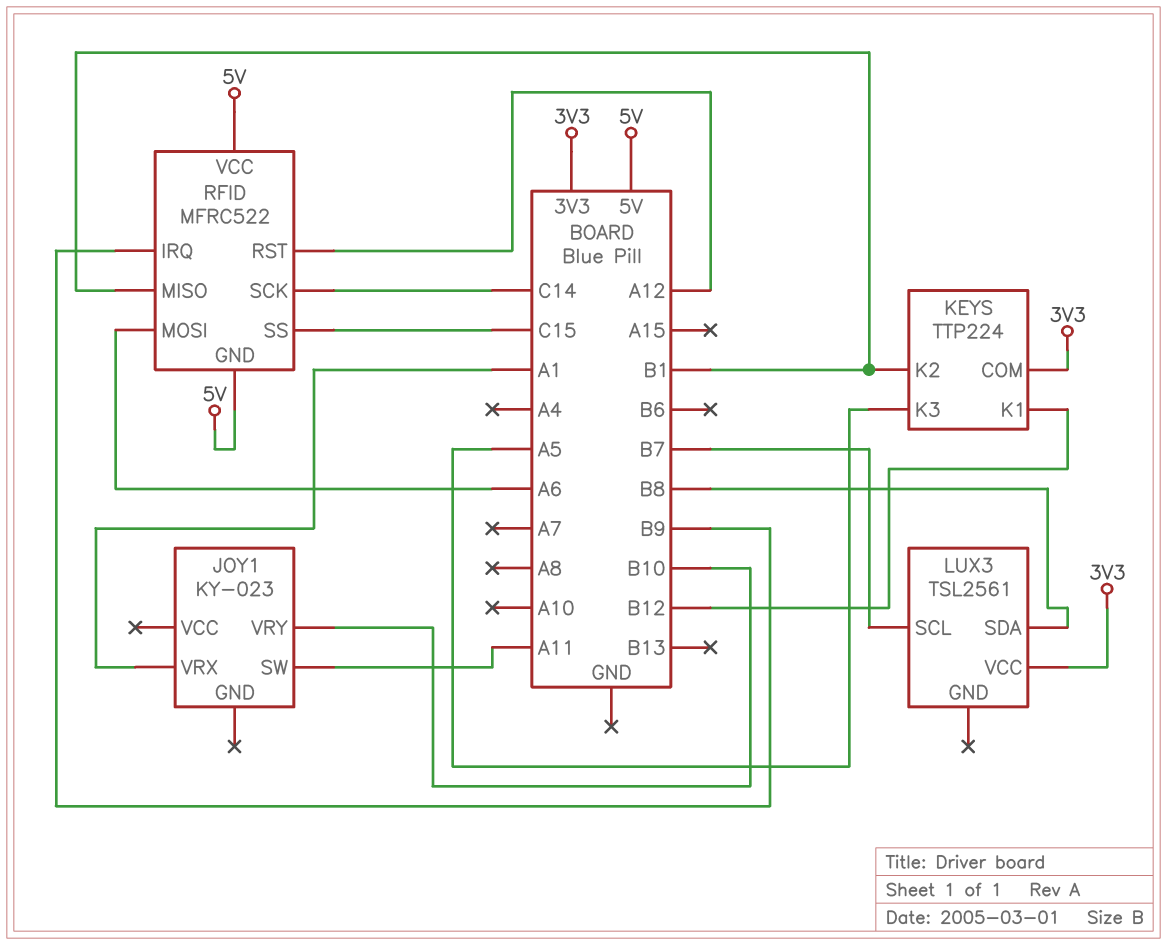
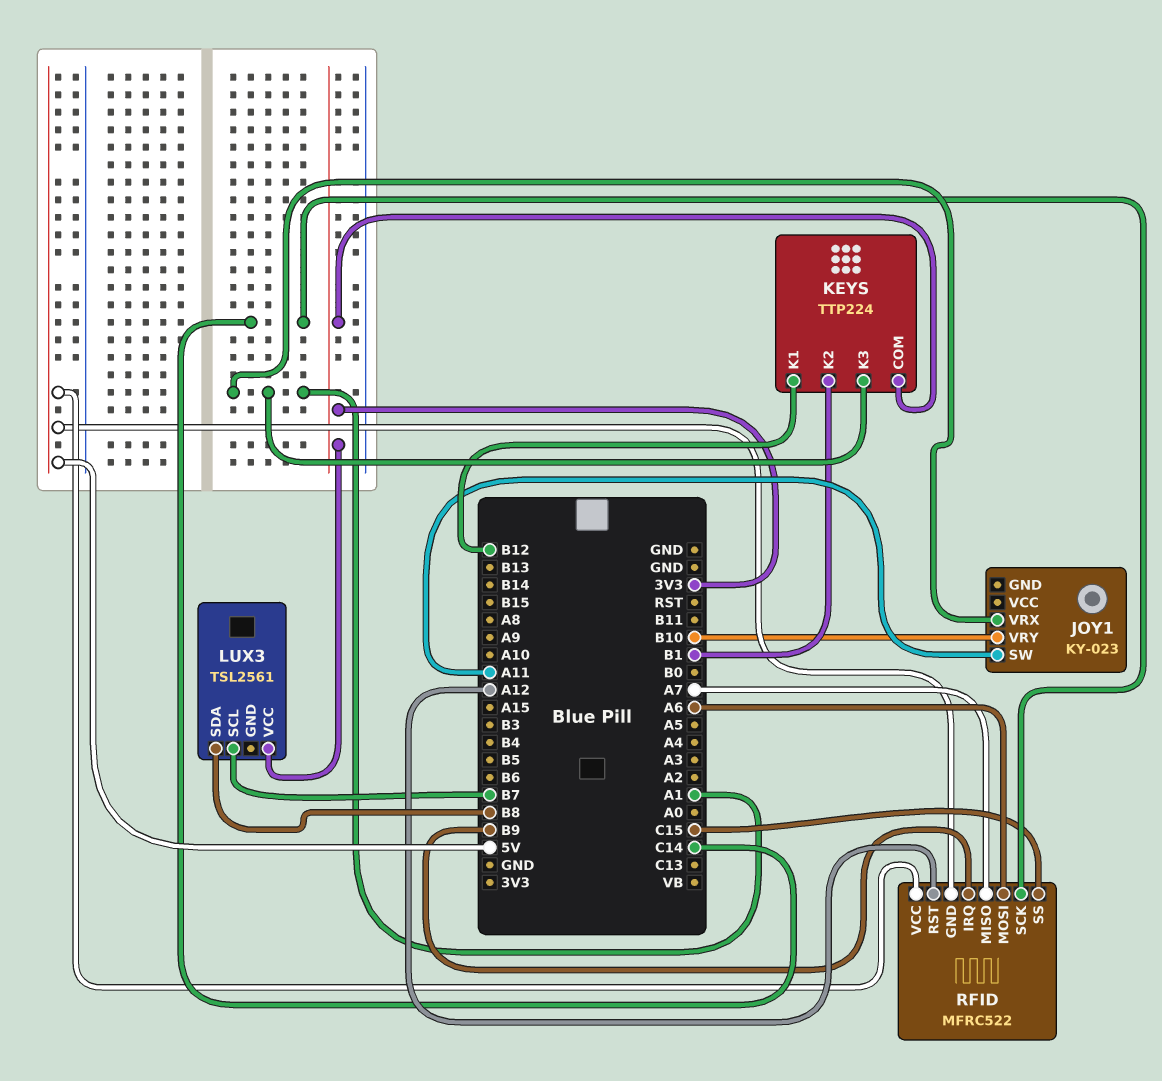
KEYS pin K3: A5 -> A1
RFID pin MISO: B1 -> A7

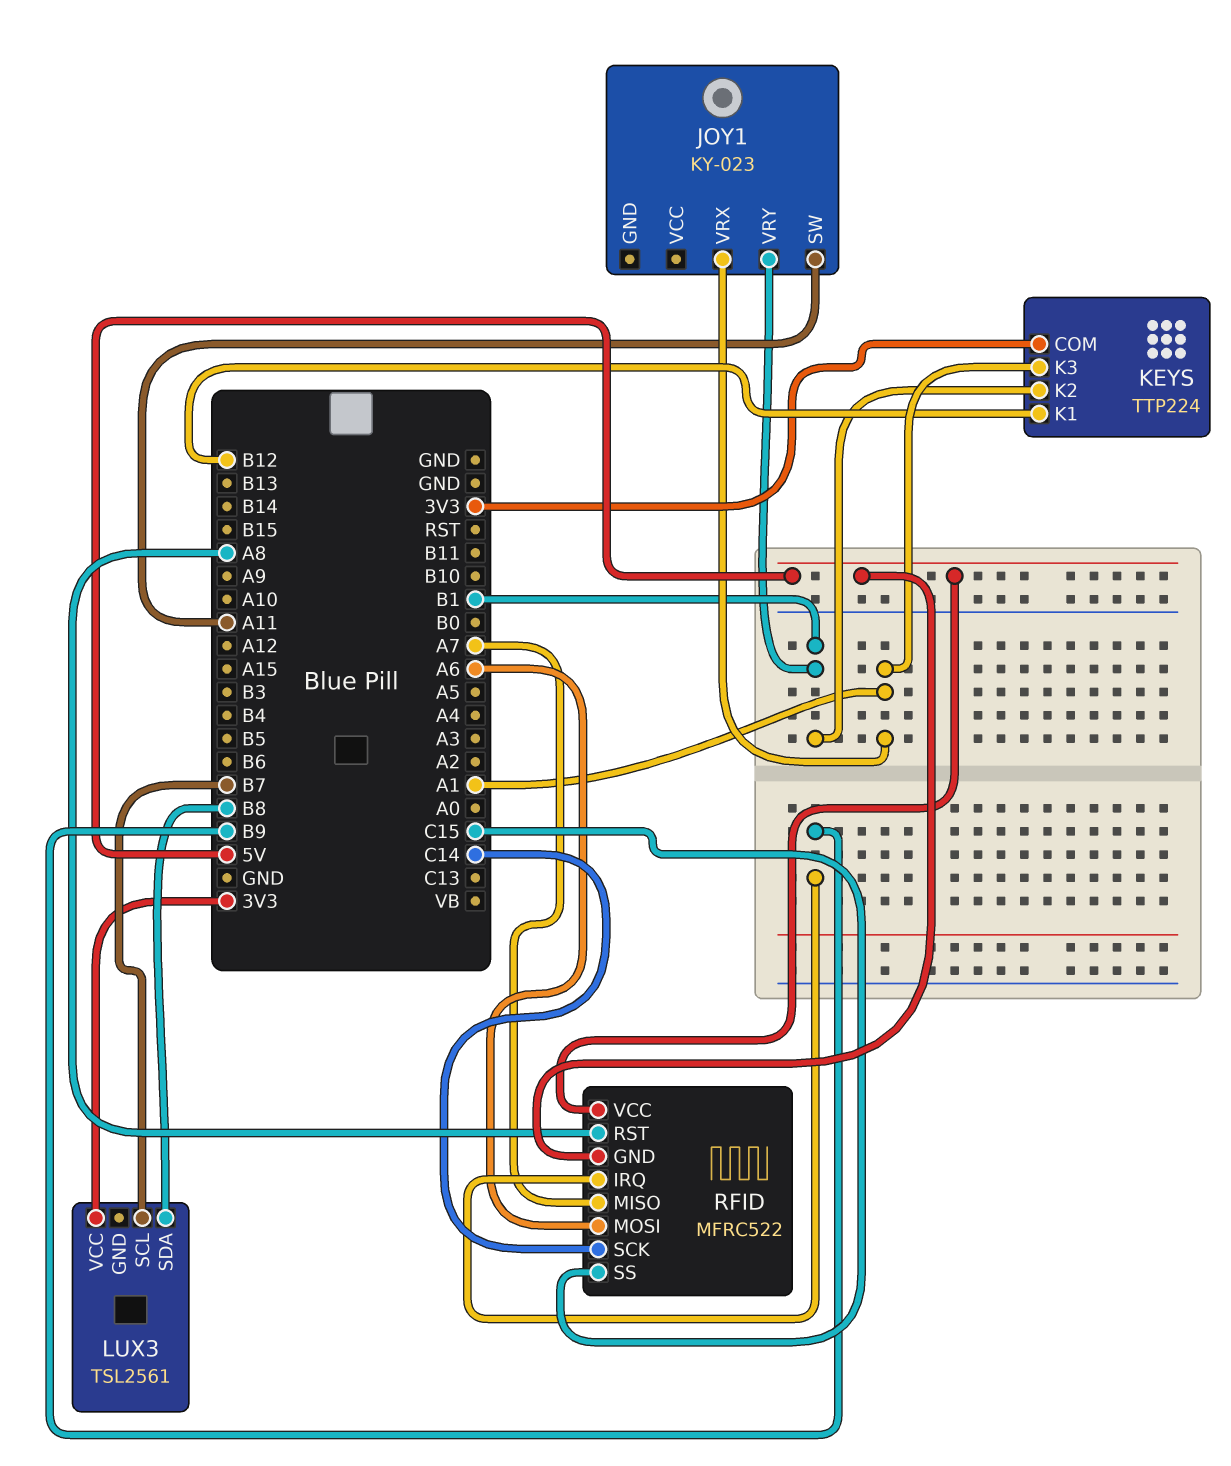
JOY1 pin VRY: B10 -> B1
RFID pin RST: A12 -> A8

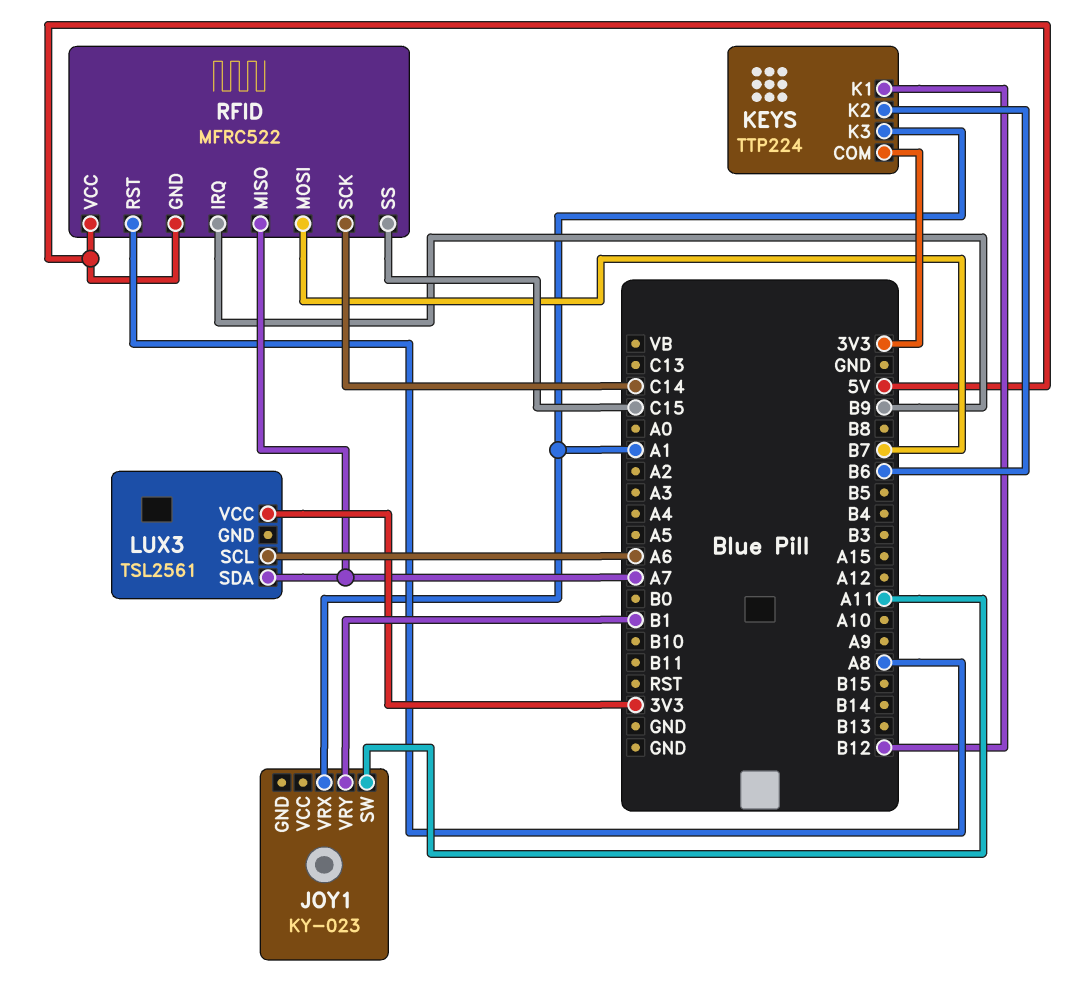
KEYS pin K2: B1 -> B6
LUX3 pin SCL: B7 -> A6
LUX3 pin SDA: B8 -> A7
RFID pin MOSI: A6 -> B7

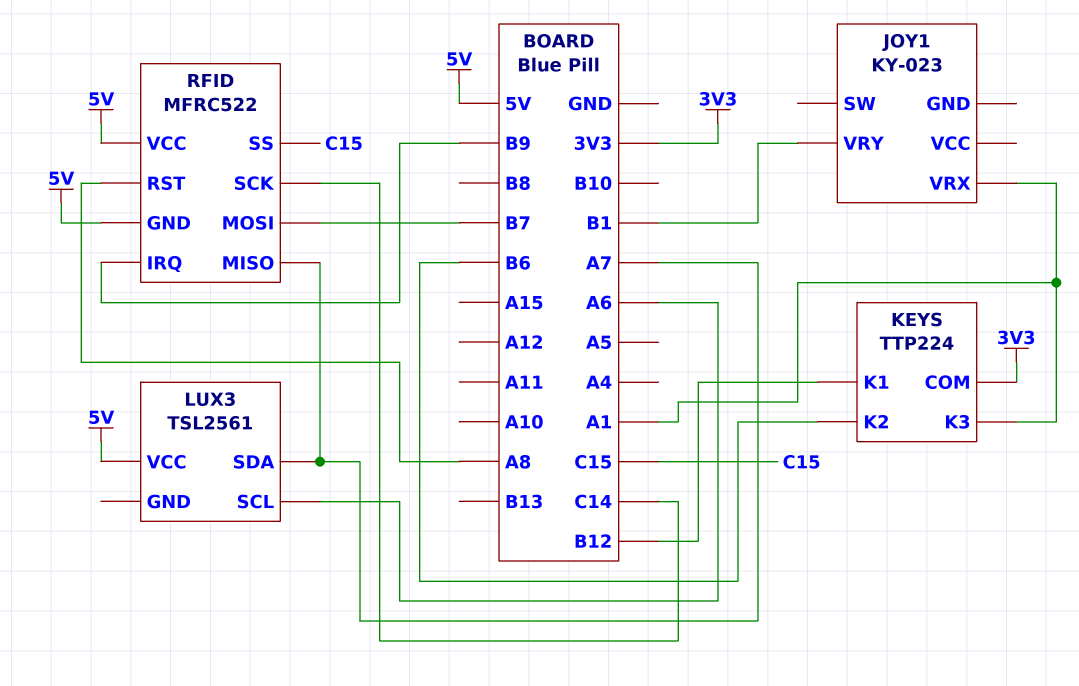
JOY1 pin SW: A11 -> none
LUX3 pin VCC: 3V3 -> 5V

